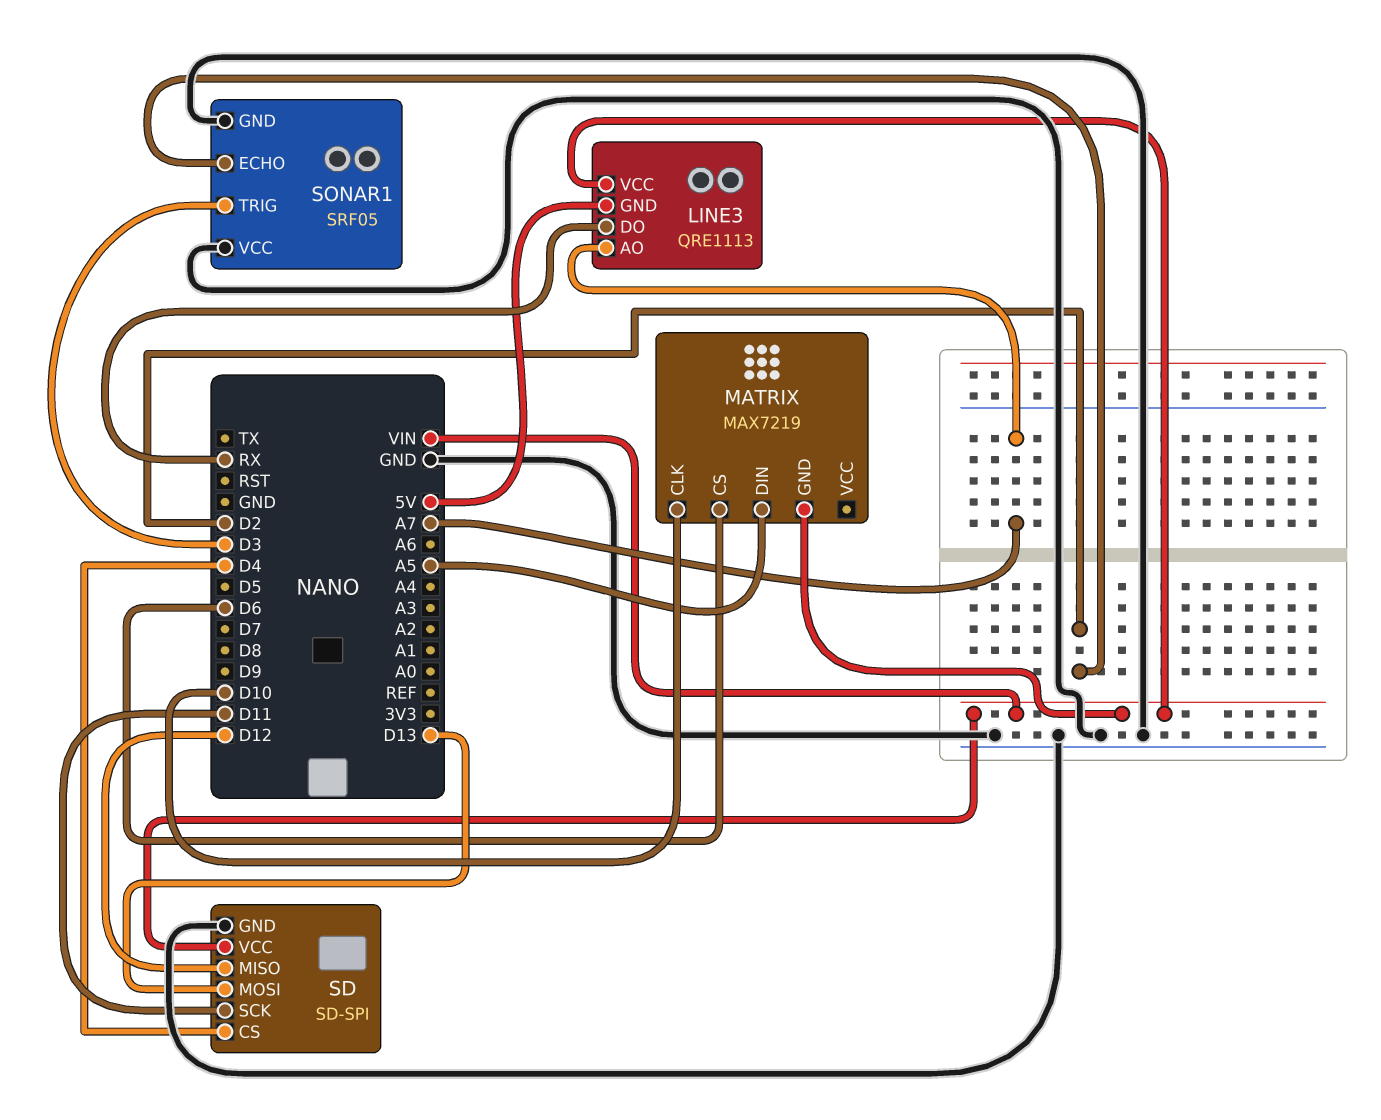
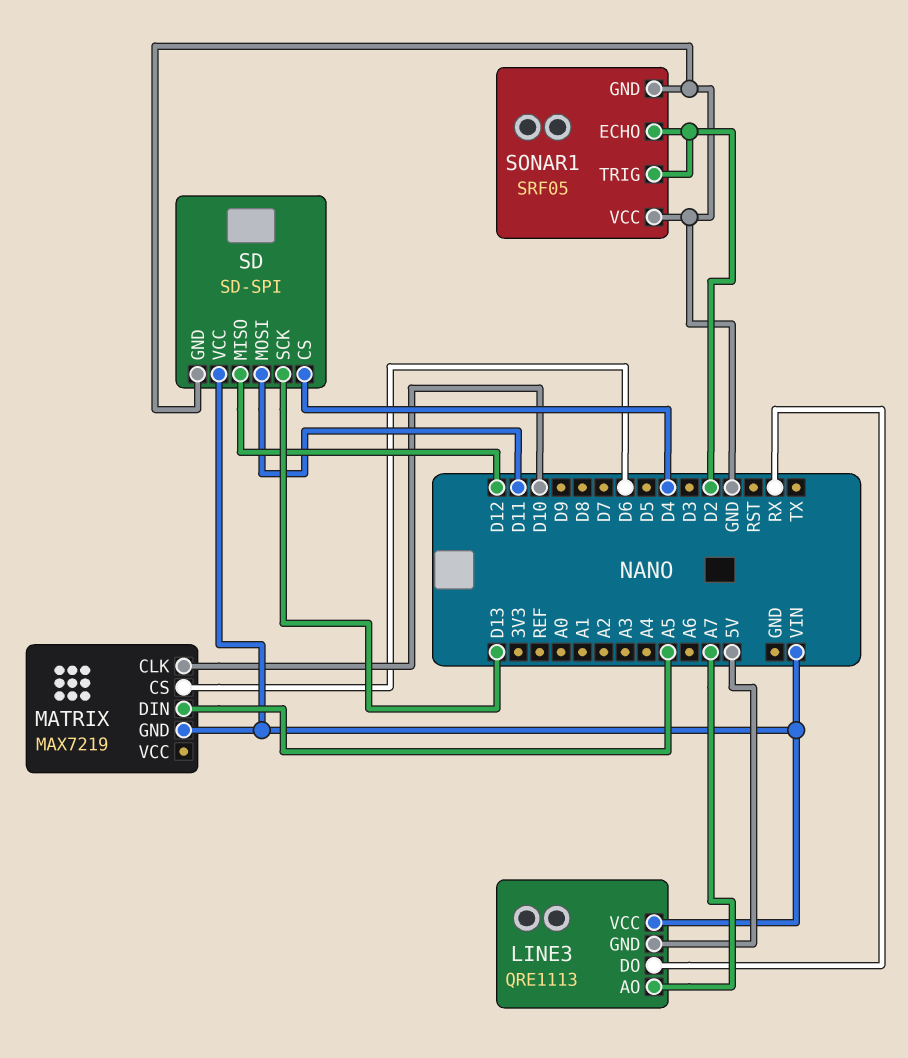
SD pin MOSI: D13 -> D11
SD pin SCK: D11 -> D13
SONAR1 pin TRIG: D3 -> D2

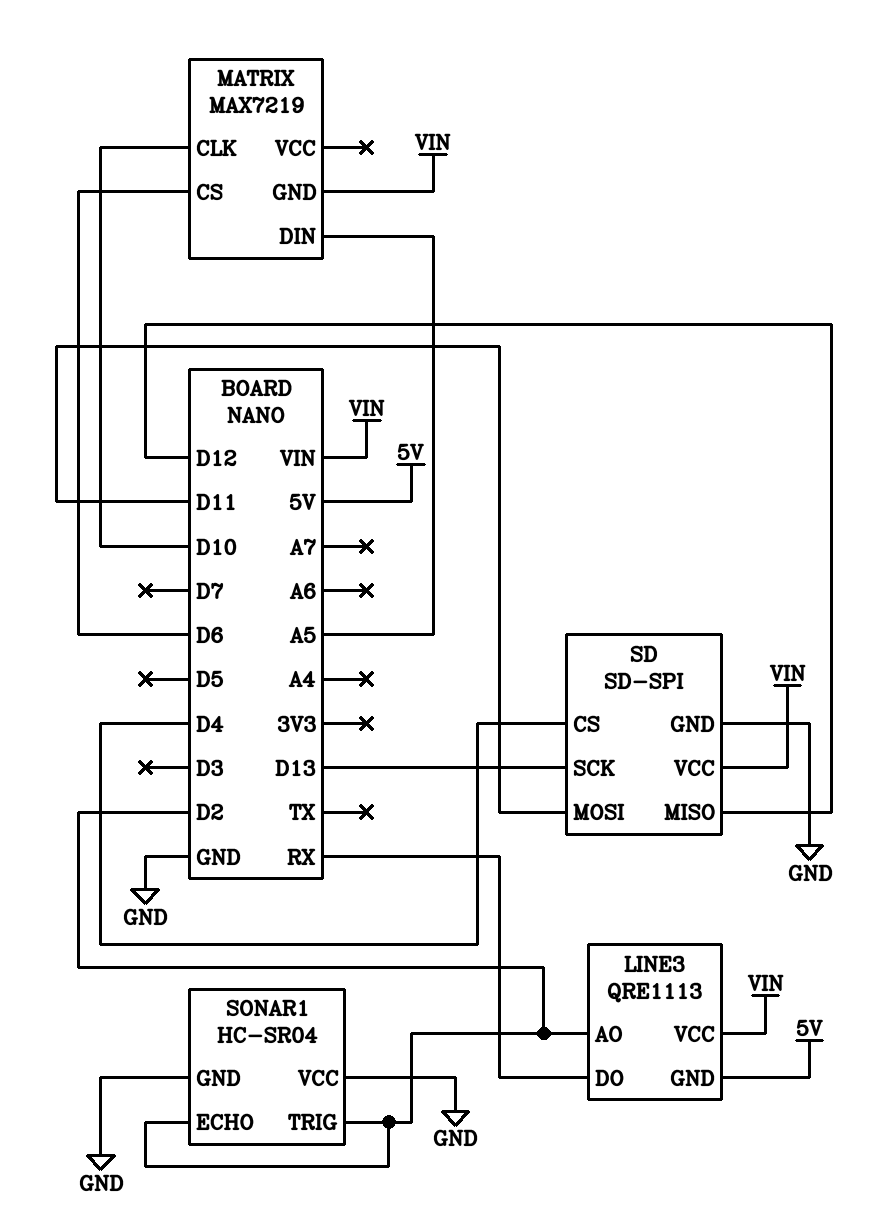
LINE3 pin AO: A7 -> D2
SONAR1: SRF05 -> HC-SR04

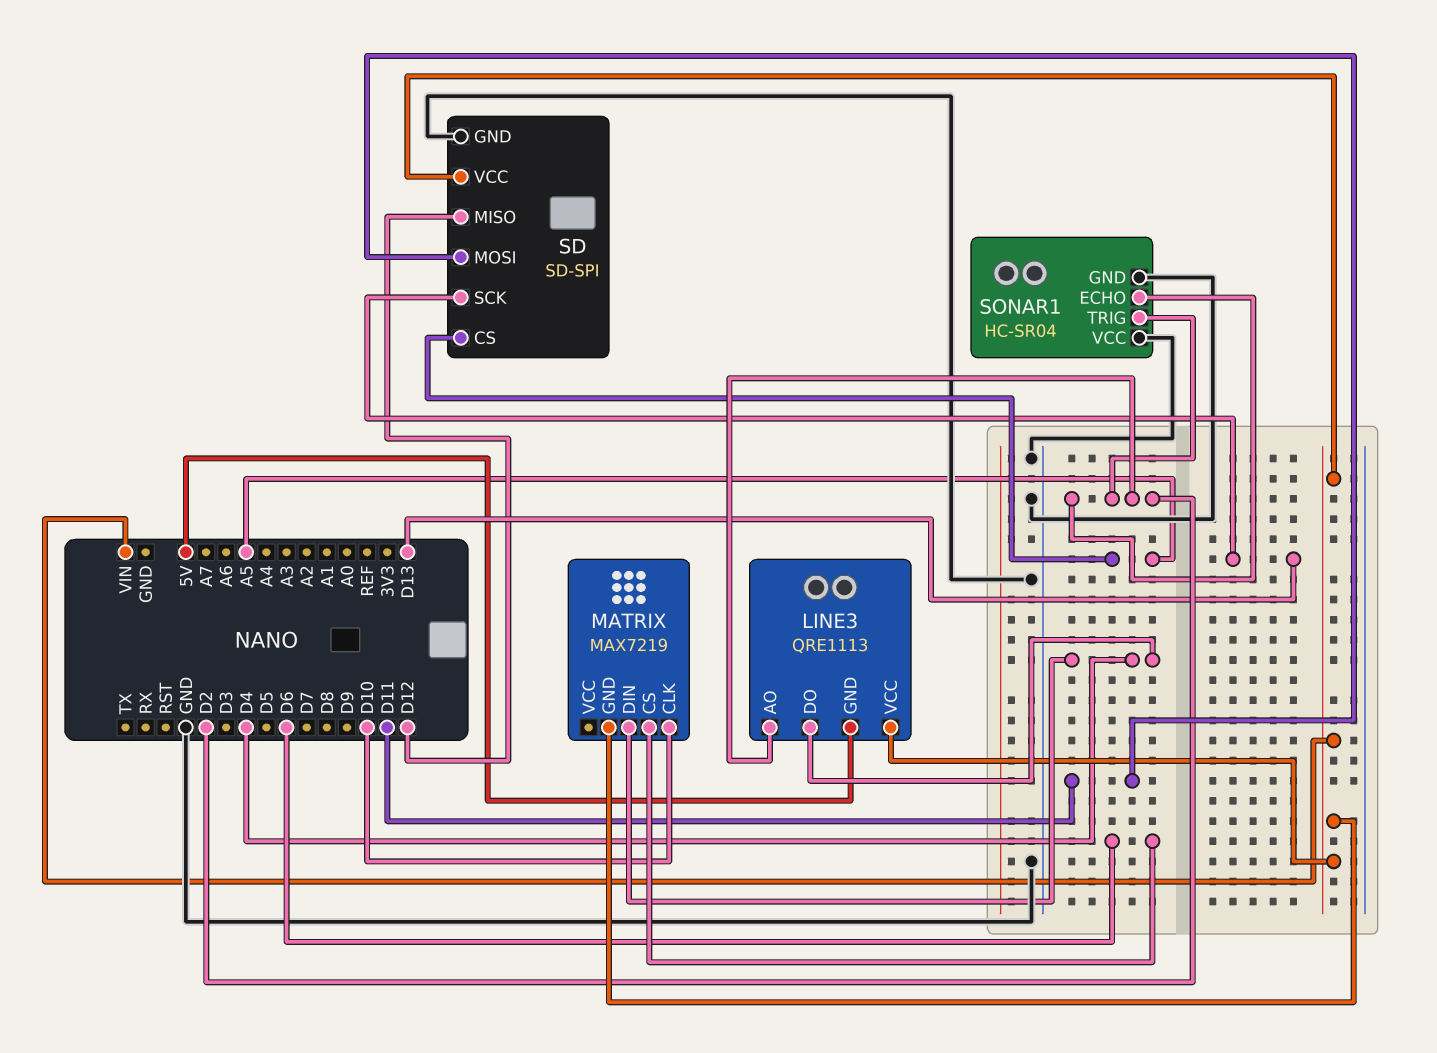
LINE3 pin DO: RX -> D4
MATRIX pin DIN: A5 -> D4
SD pin CS: D4 -> A5

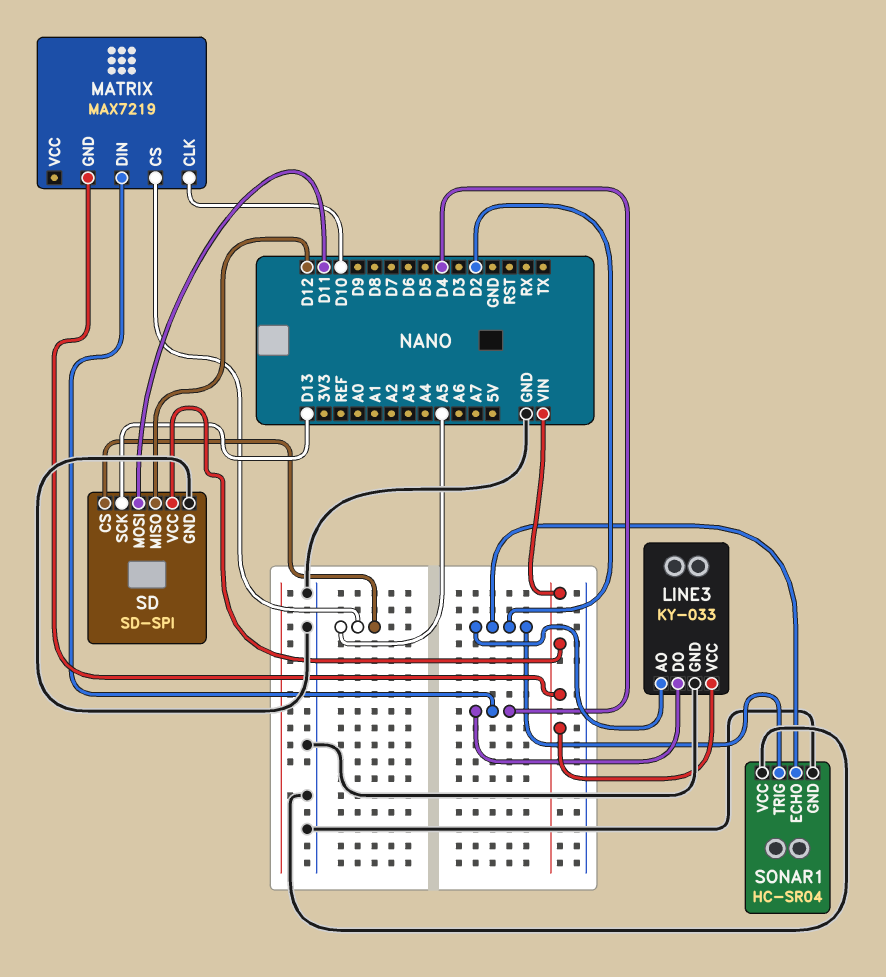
LINE3: QRE1113 -> KY-033
LINE3 pin GND: 5V -> GND
MATRIX pin CS: D6 -> A5

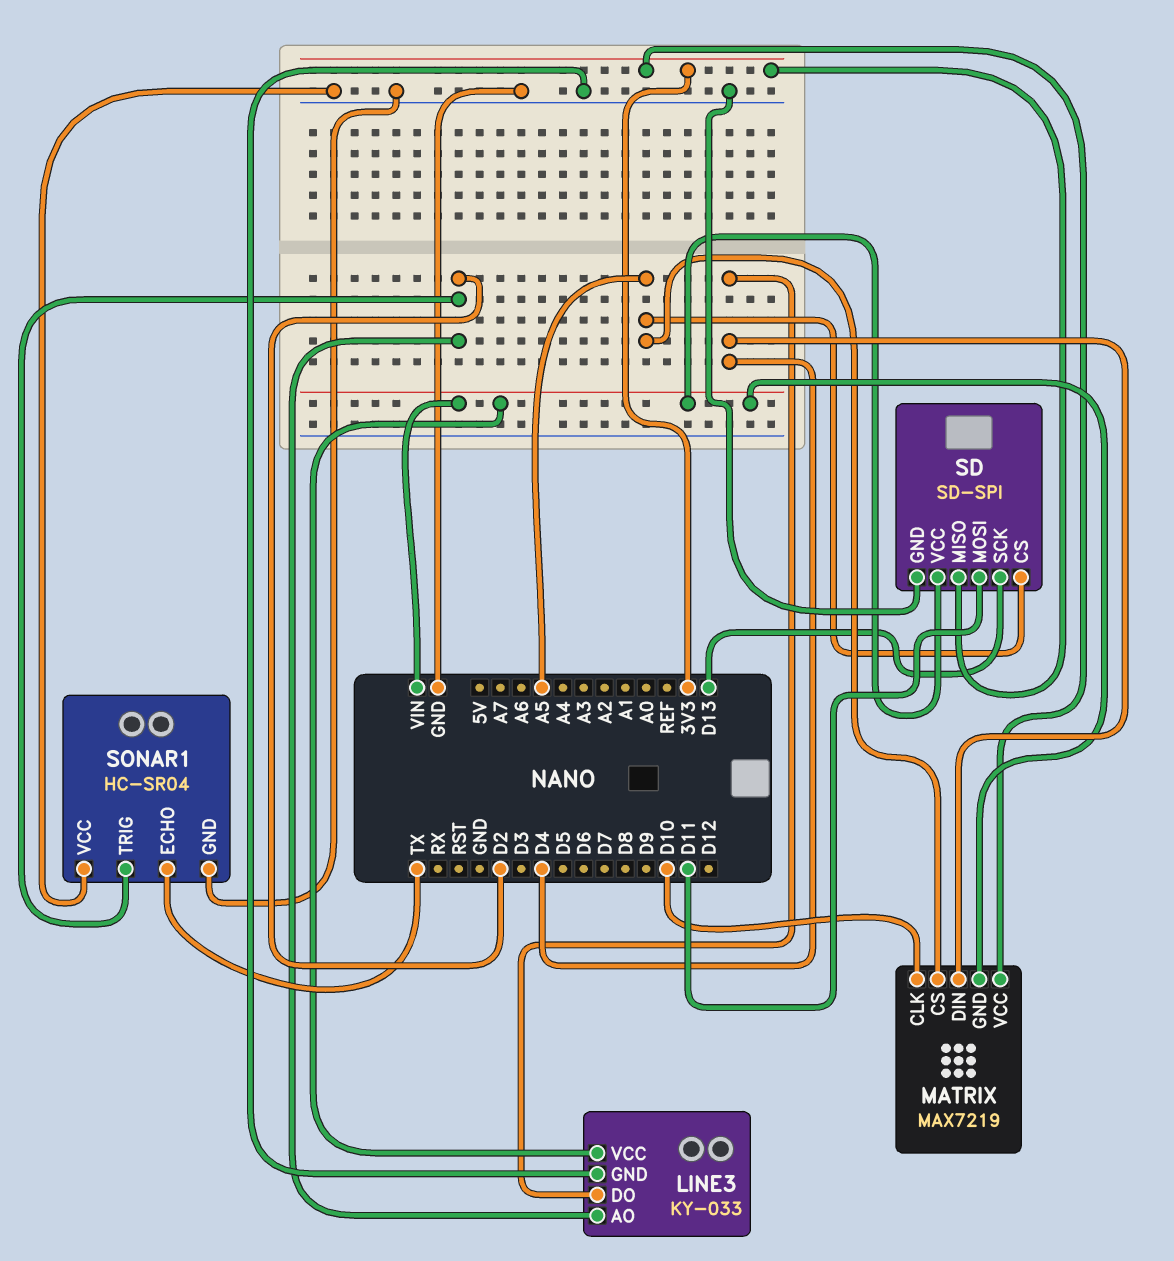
MATRIX pin VCC: none -> 3V3
SD pin MISO: D12 -> 3V3
SONAR1 pin ECHO: D2 -> TX

